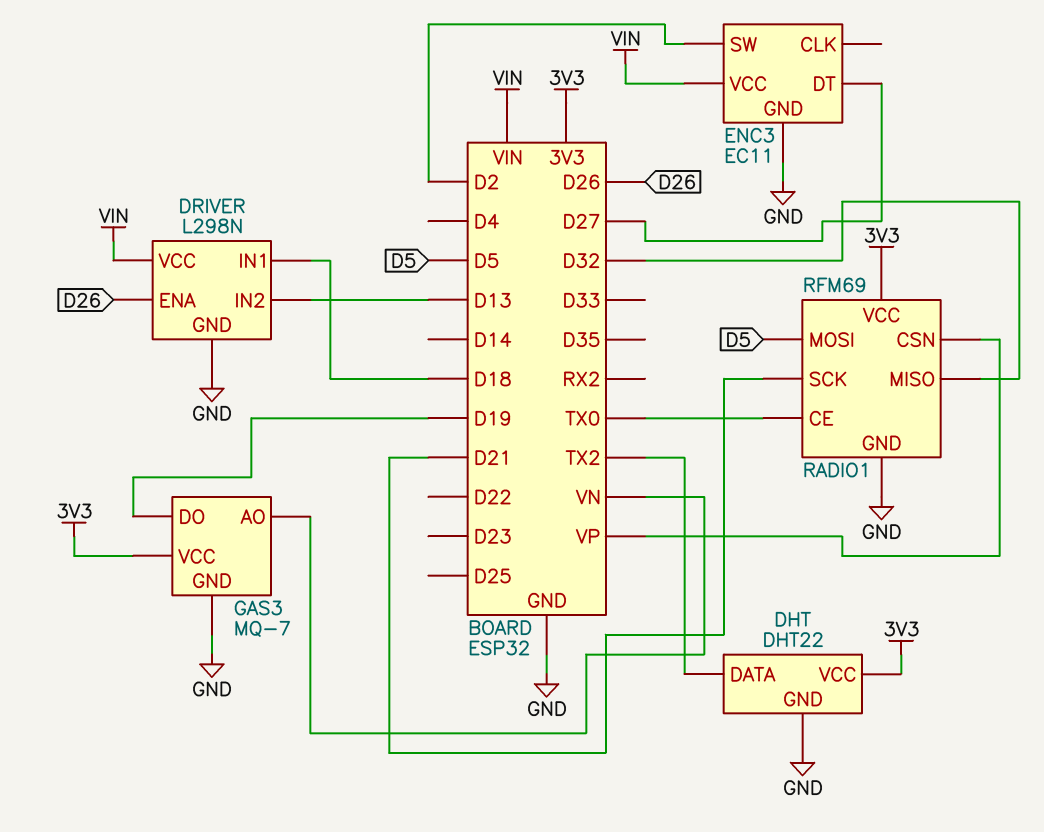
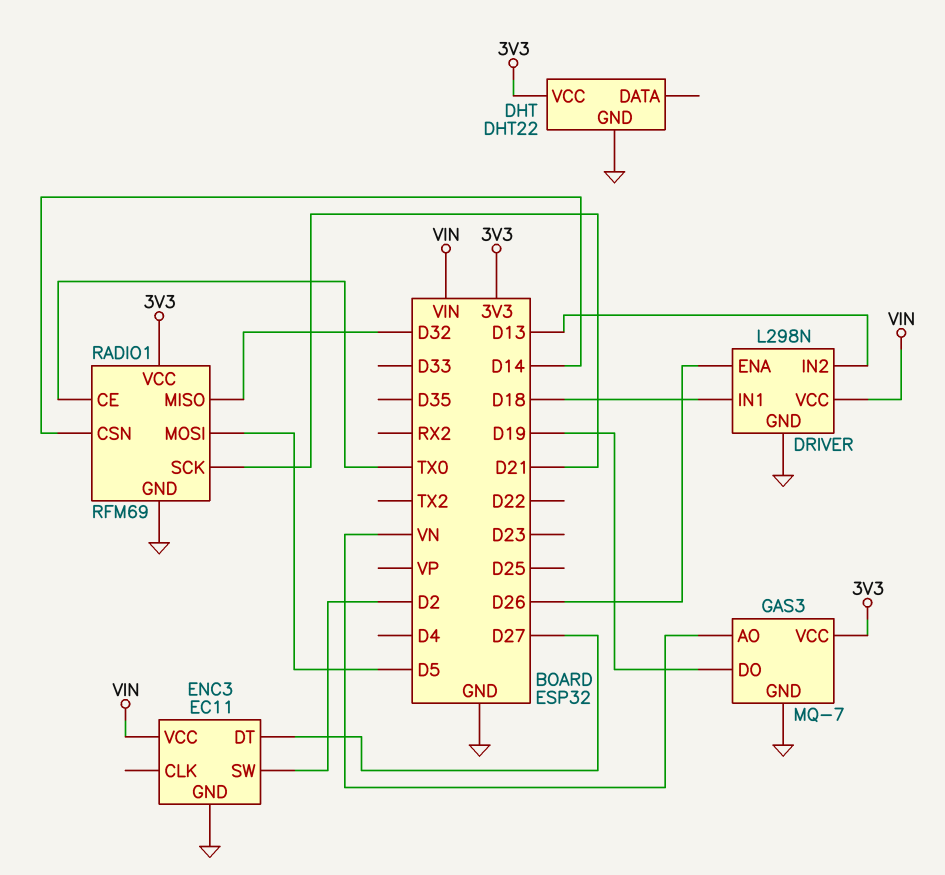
DHT pin DATA: TX2 -> none
RADIO1 pin CSN: VP -> D14

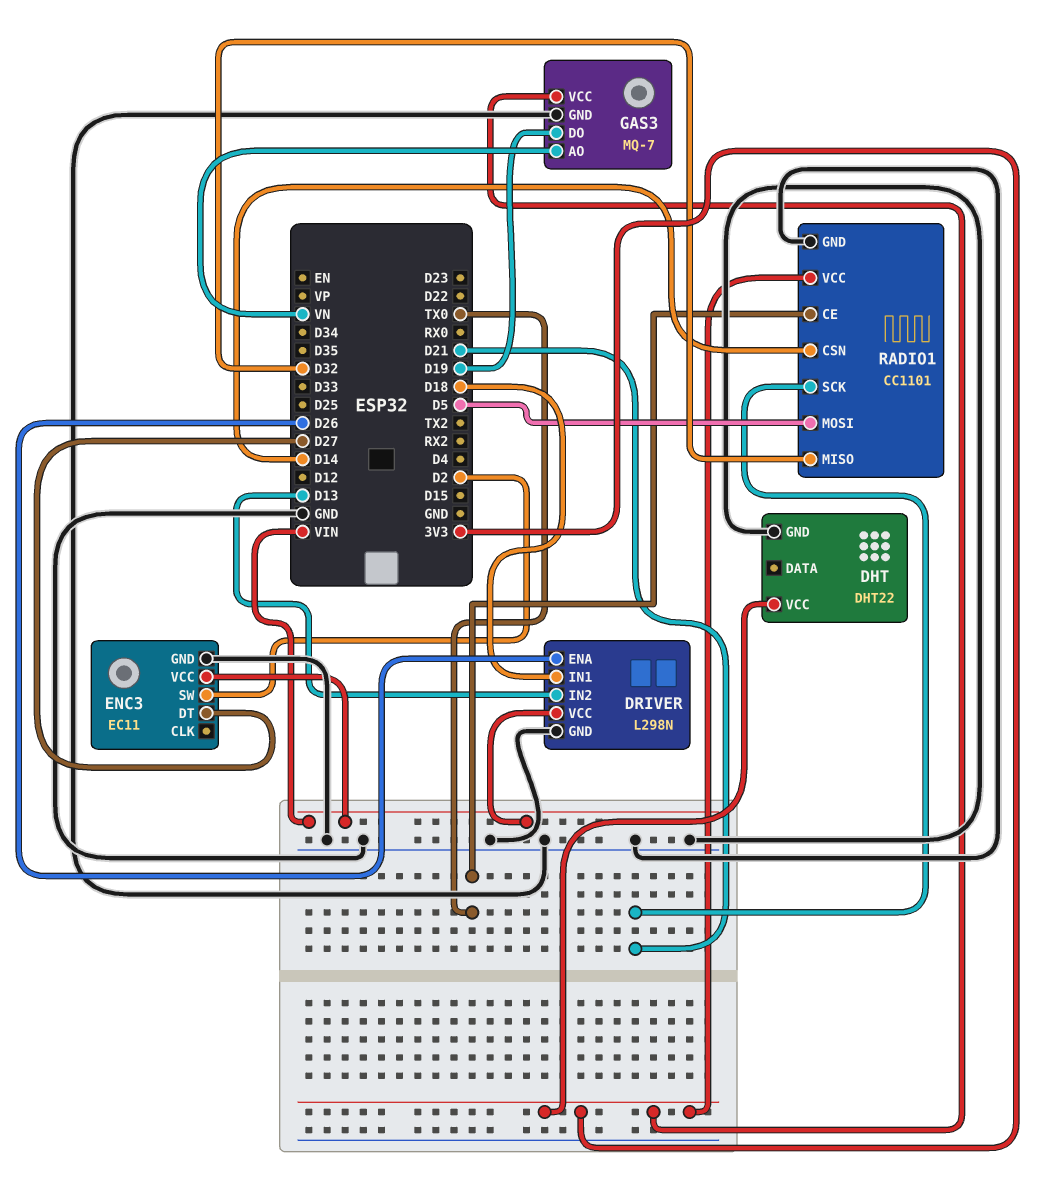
RADIO1: RFM69 -> CC1101

